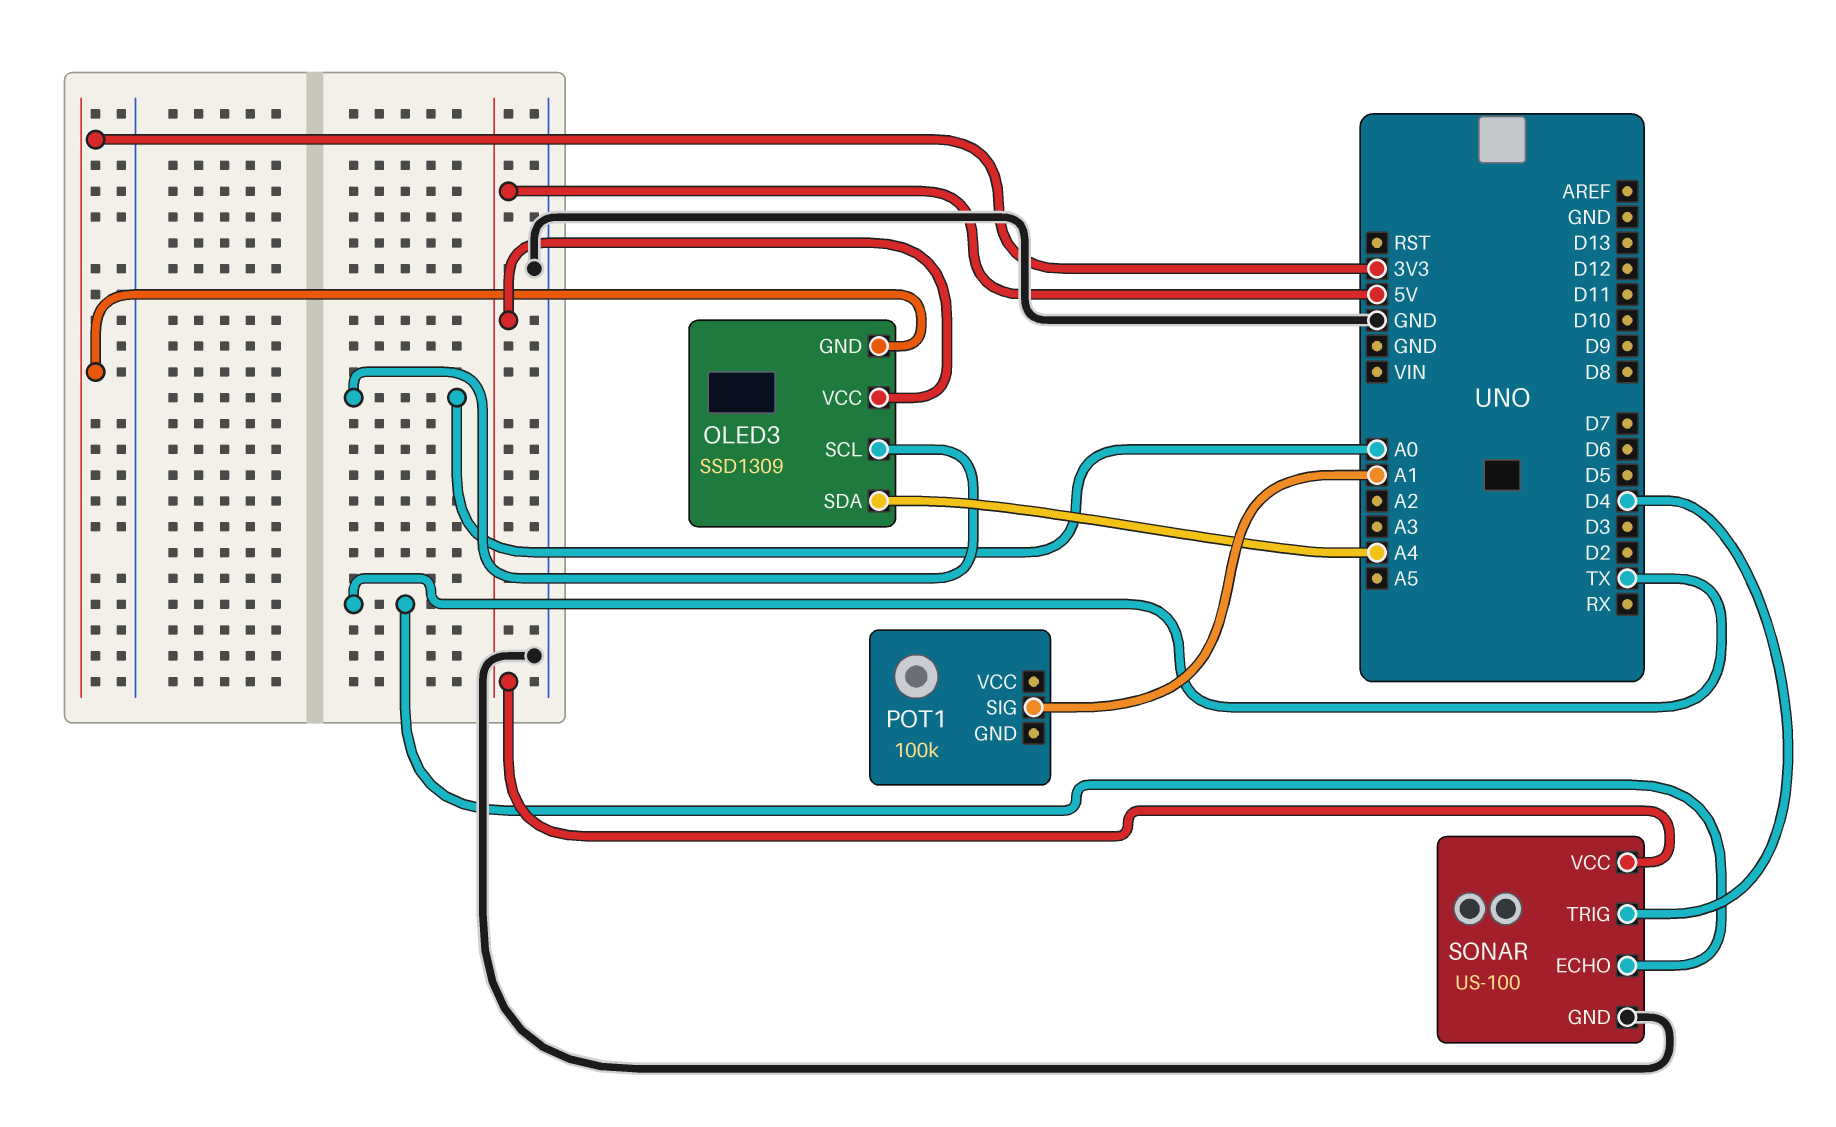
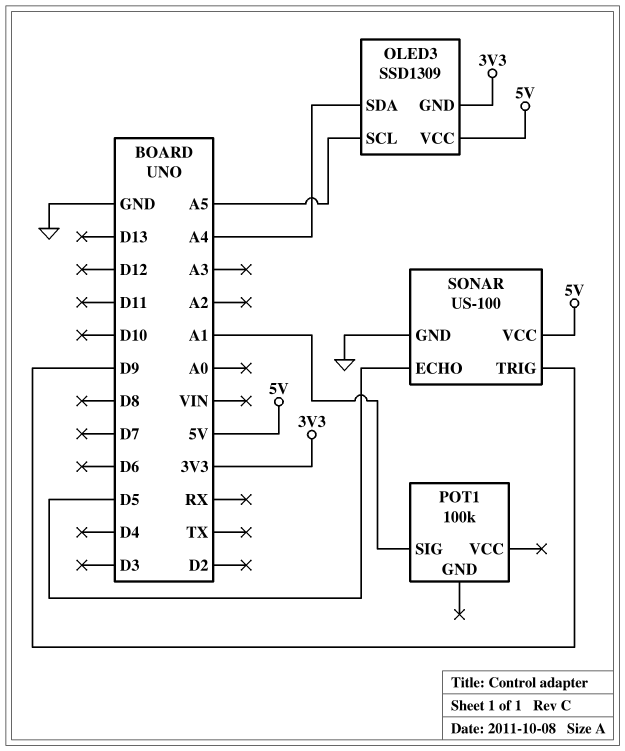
OLED3 pin SCL: A0 -> A5
SONAR pin ECHO: TX -> D5
SONAR pin TRIG: D4 -> D9

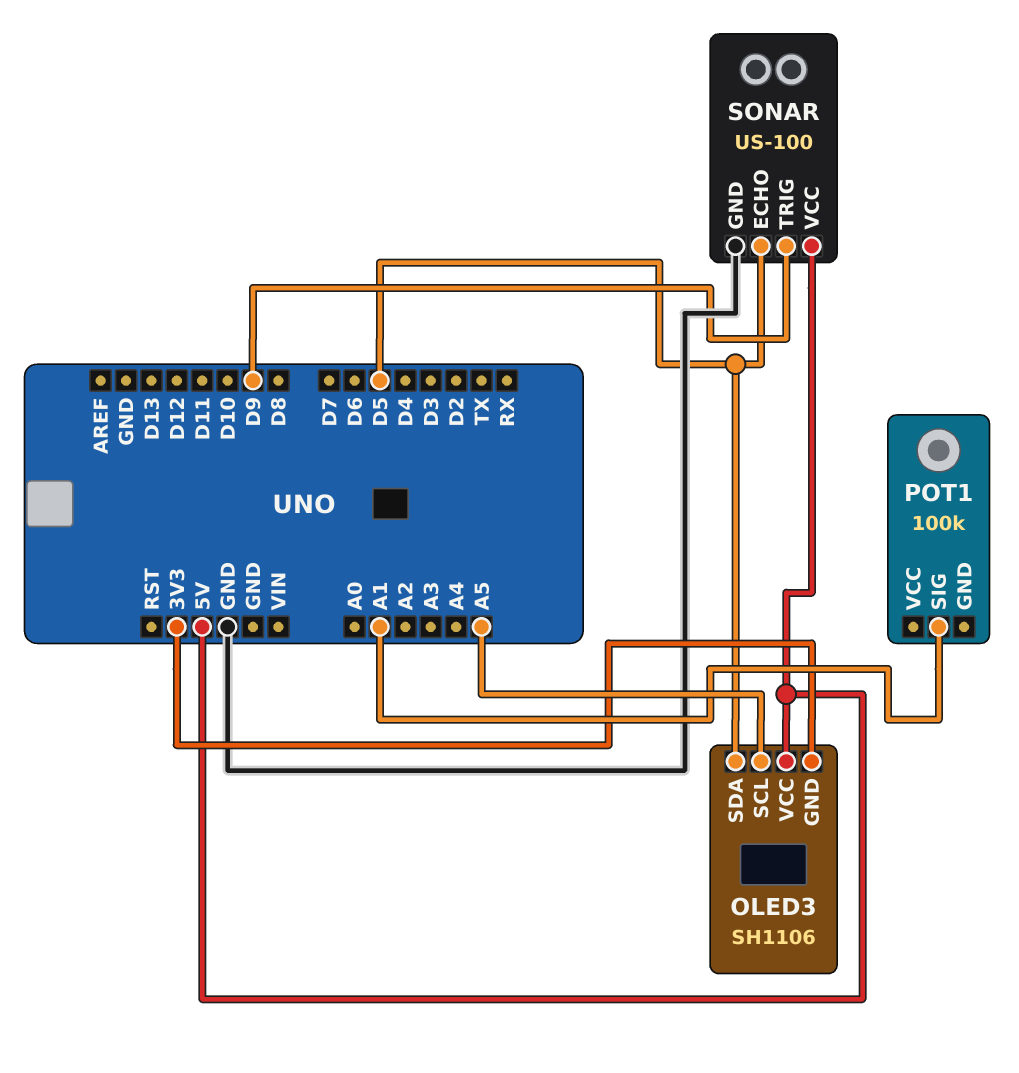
OLED3: SSD1309 -> SH1106
OLED3 pin SDA: A4 -> D5

